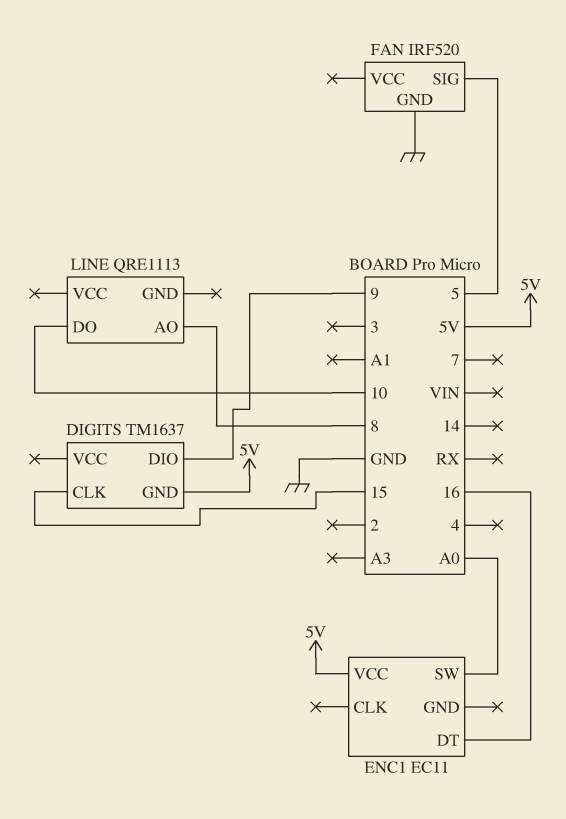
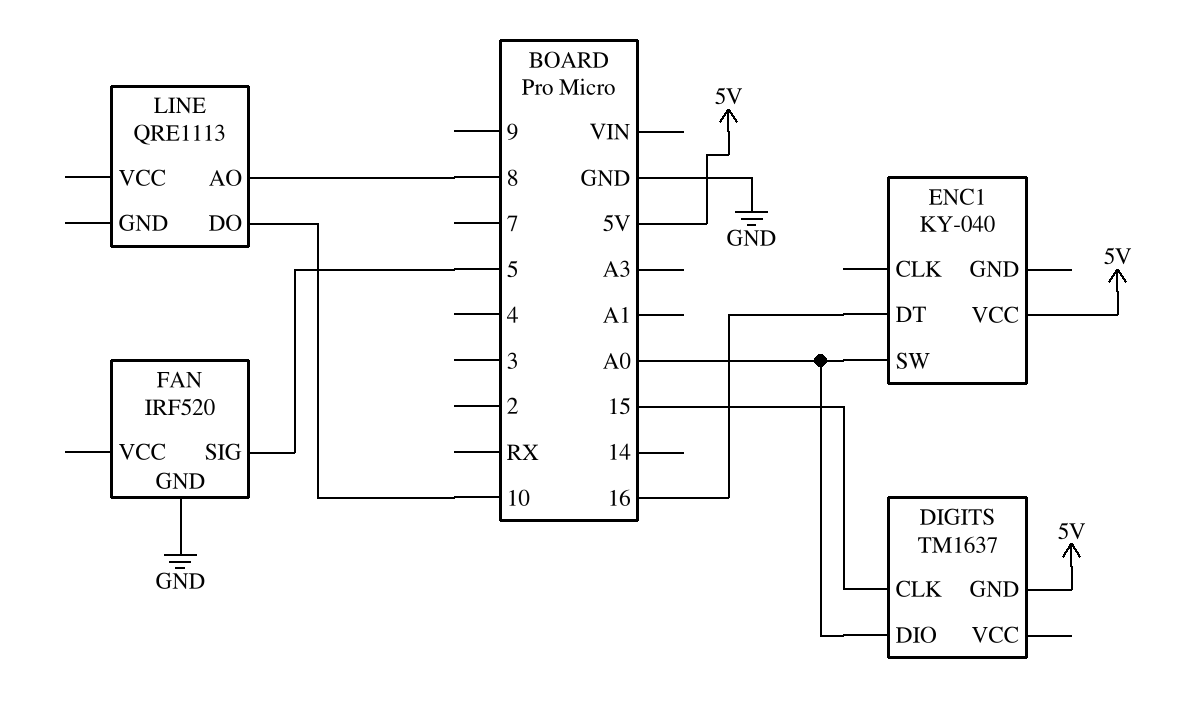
DIGITS pin DIO: 9 -> A0
ENC1: EC11 -> KY-040

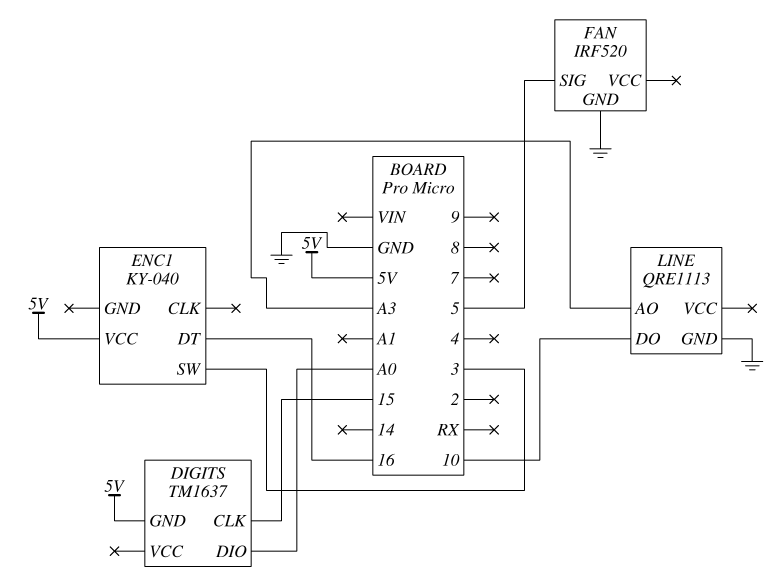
ENC1 pin SW: A0 -> 3
LINE pin AO: 8 -> A3
LINE pin GND: none -> GND

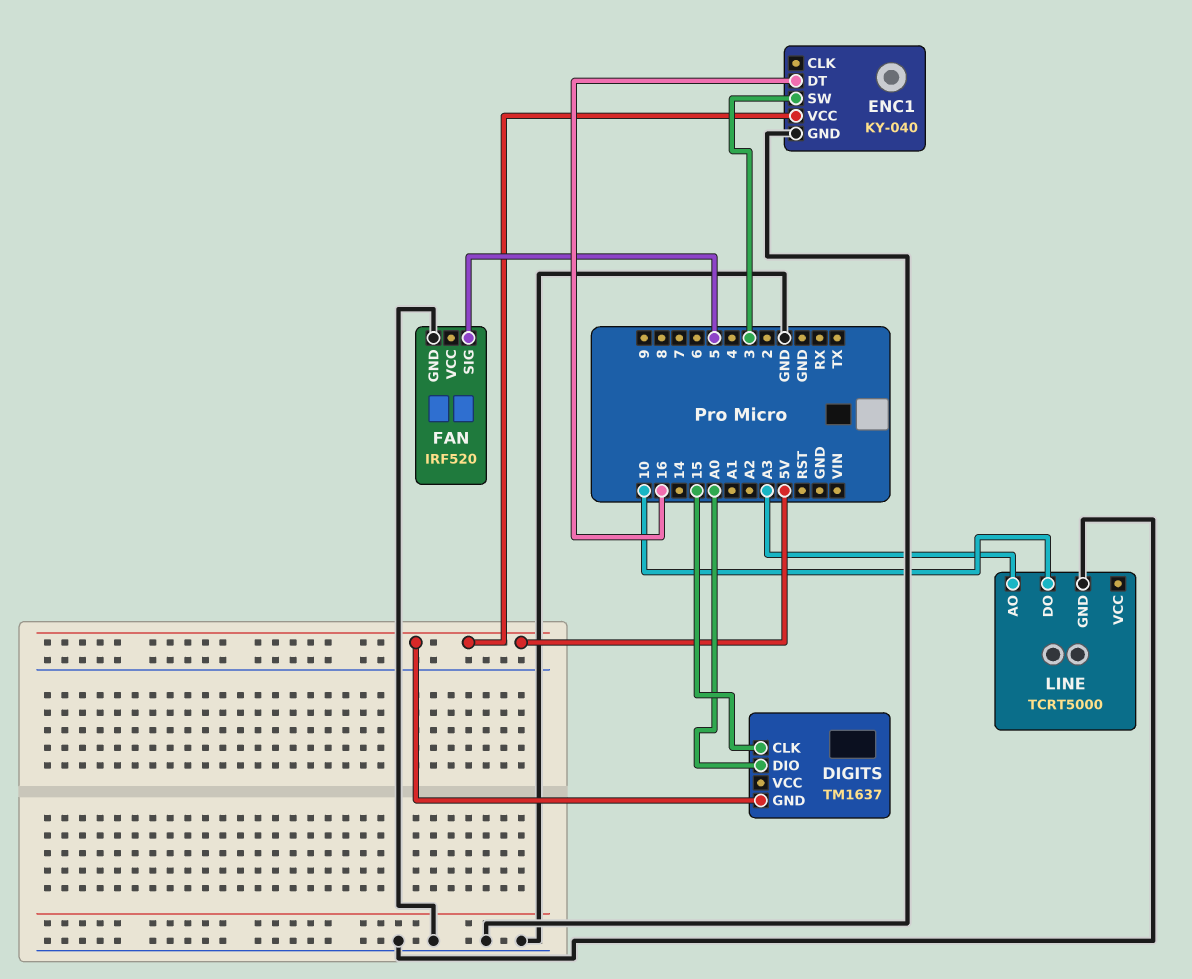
ENC1 pin GND: none -> GND
LINE: QRE1113 -> TCRT5000

